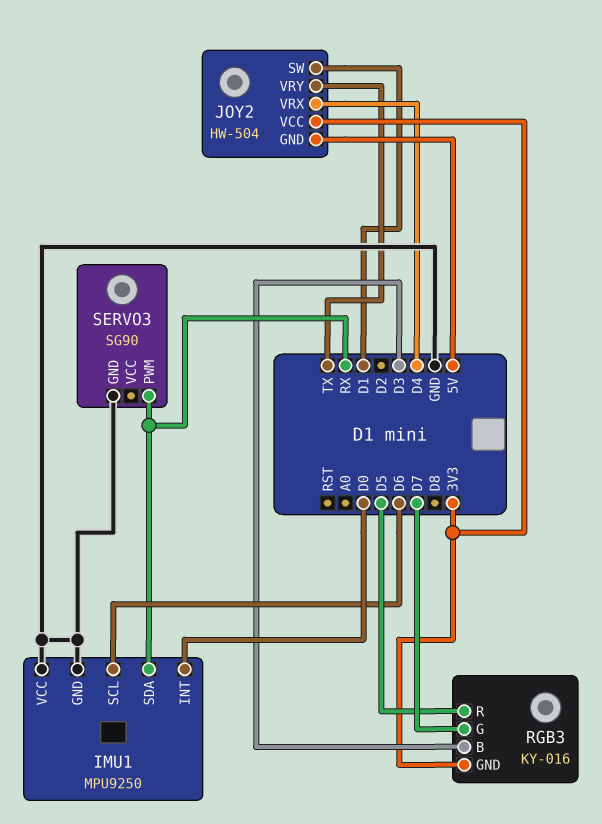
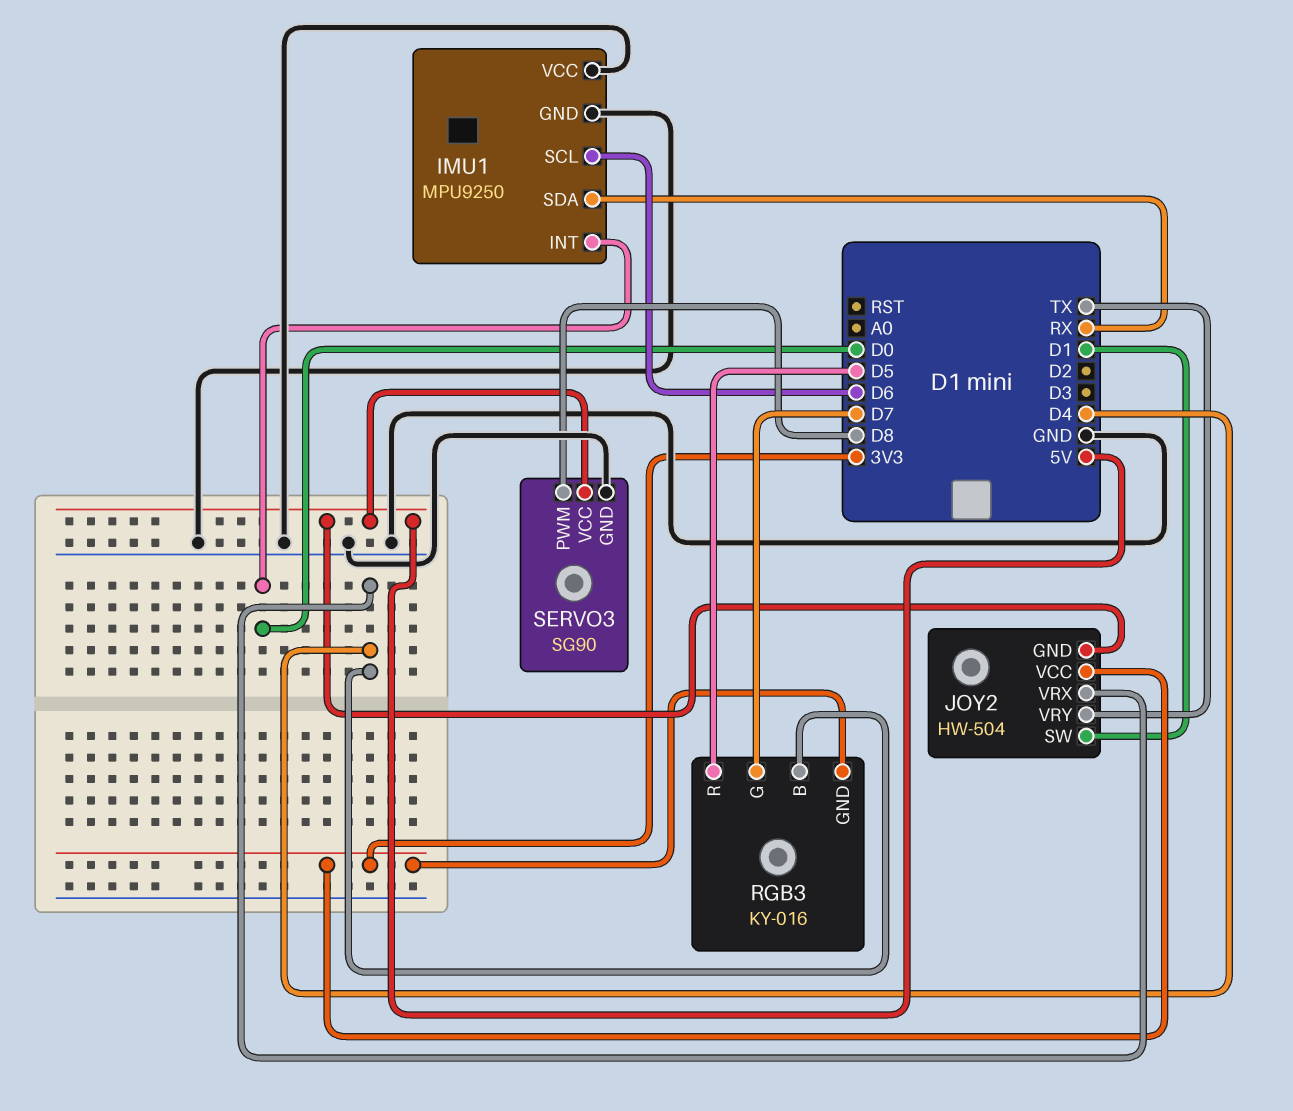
RGB3 pin B: D3 -> D4
SERVO3 pin PWM: RX -> D8
SERVO3 pin VCC: none -> 5V

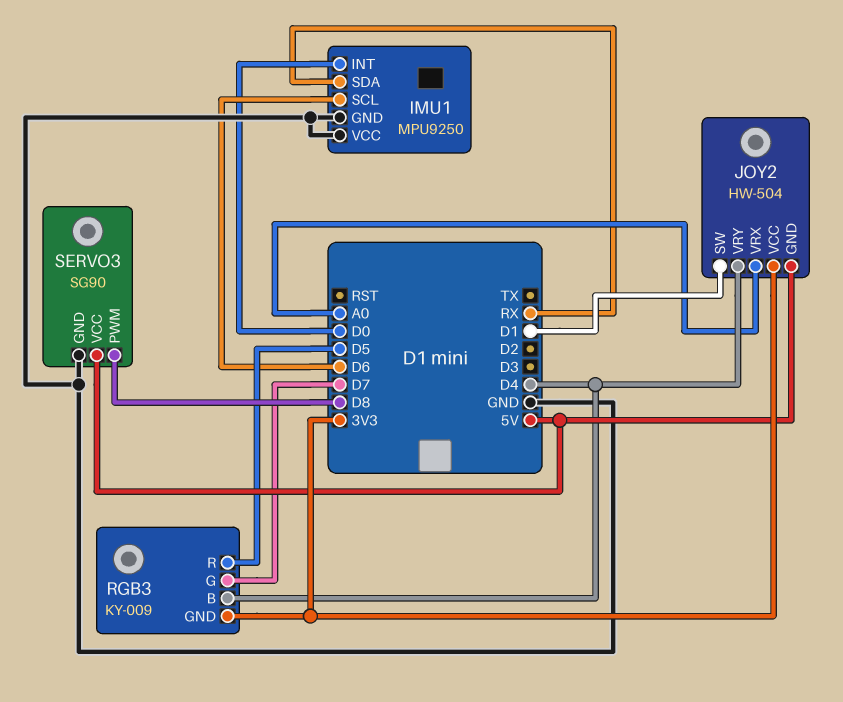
JOY2 pin VRX: D4 -> A0
JOY2 pin VRY: TX -> D4
RGB3: KY-016 -> KY-009

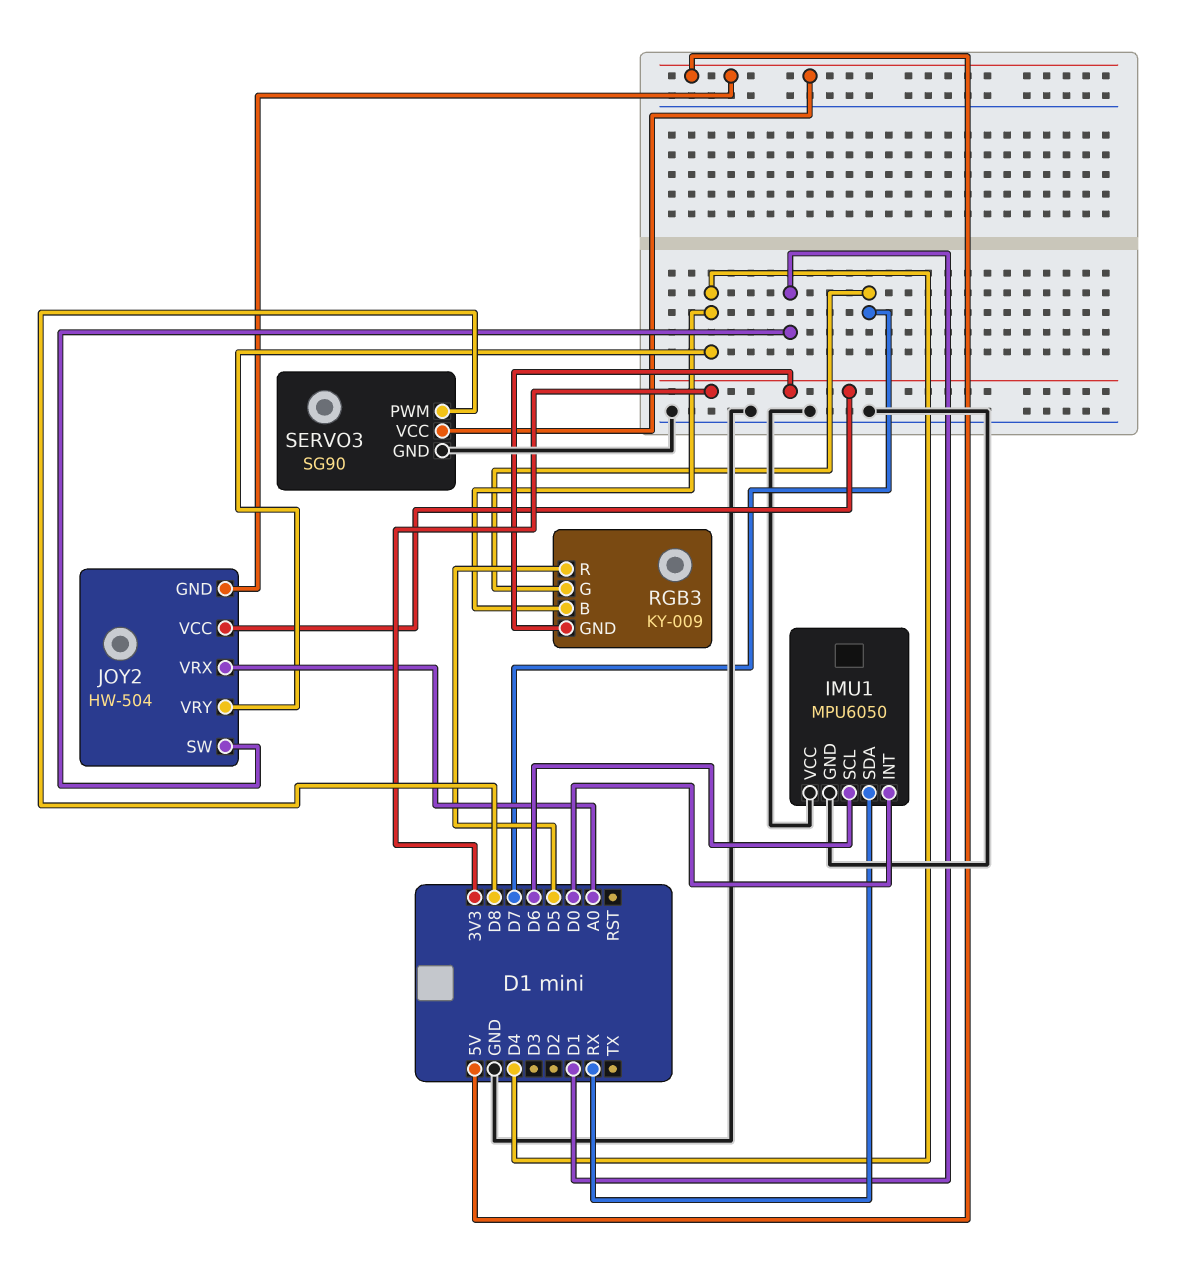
IMU1: MPU9250 -> MPU6050

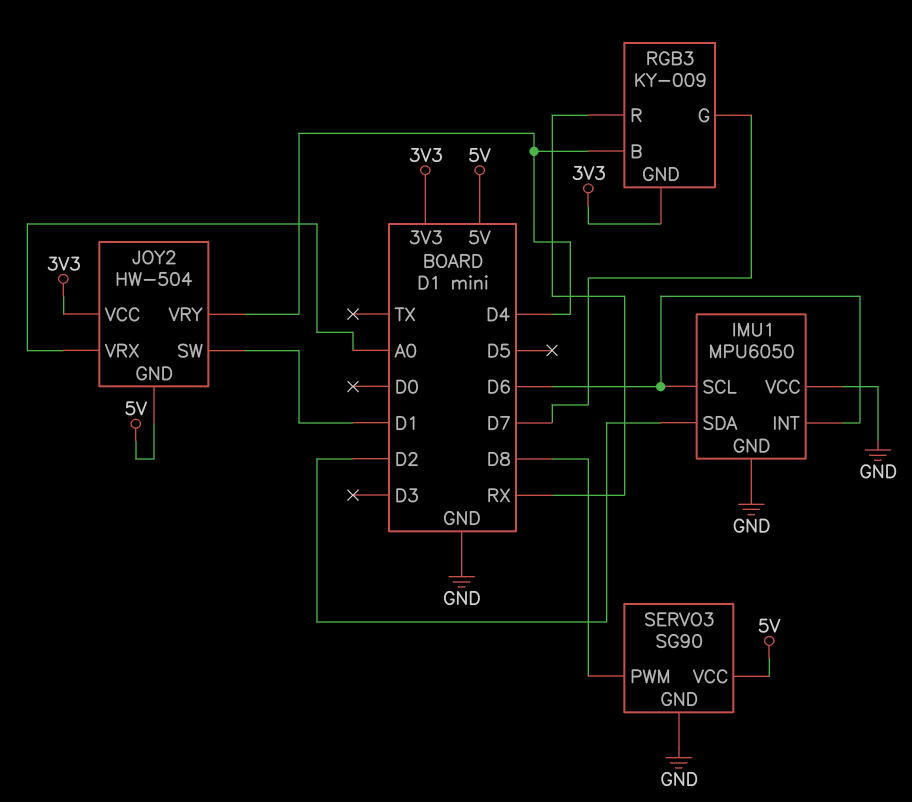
IMU1 pin INT: D0 -> D6
IMU1 pin SDA: RX -> D2
RGB3 pin R: D5 -> RX

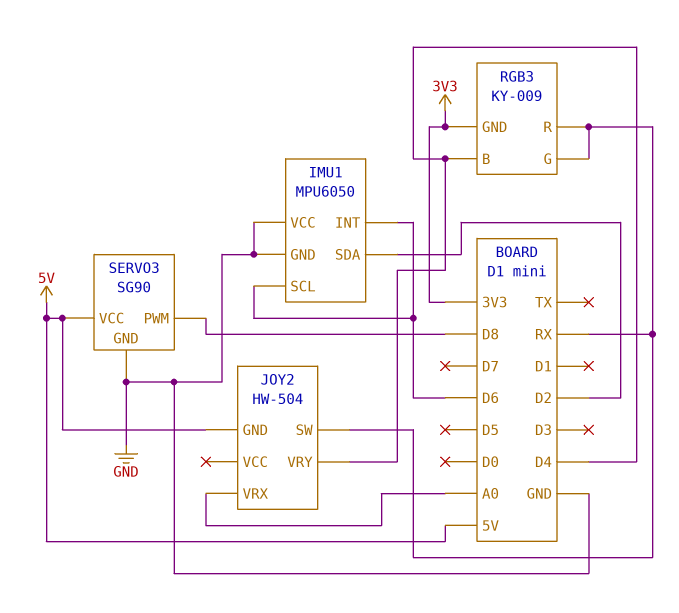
JOY2 pin SW: D1 -> RX
JOY2 pin VCC: 3V3 -> none
RGB3 pin G: D7 -> RX

